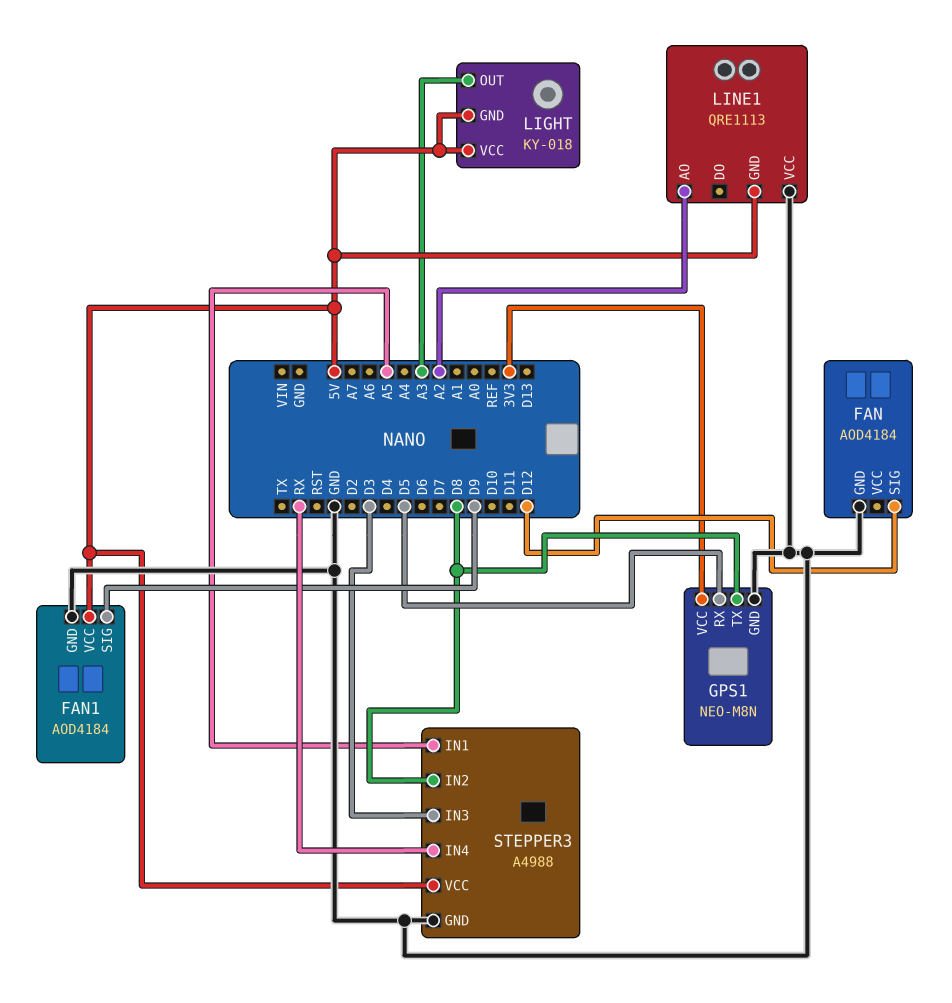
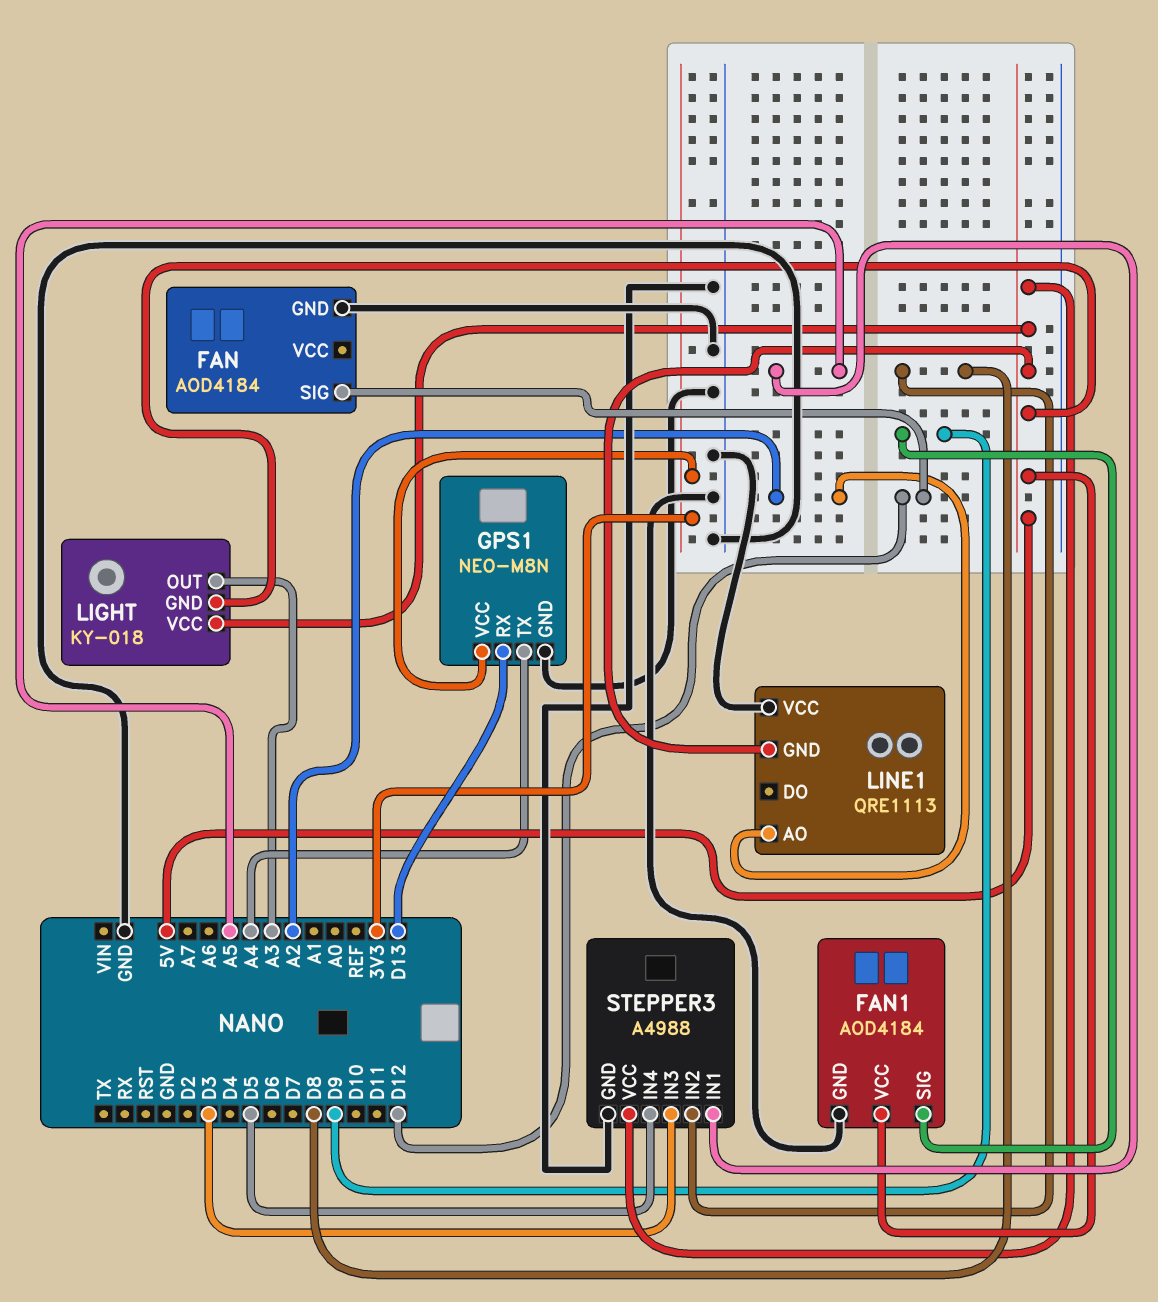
GPS1 pin RX: D5 -> D13
GPS1 pin TX: D8 -> A4
STEPPER3 pin IN4: RX -> D5

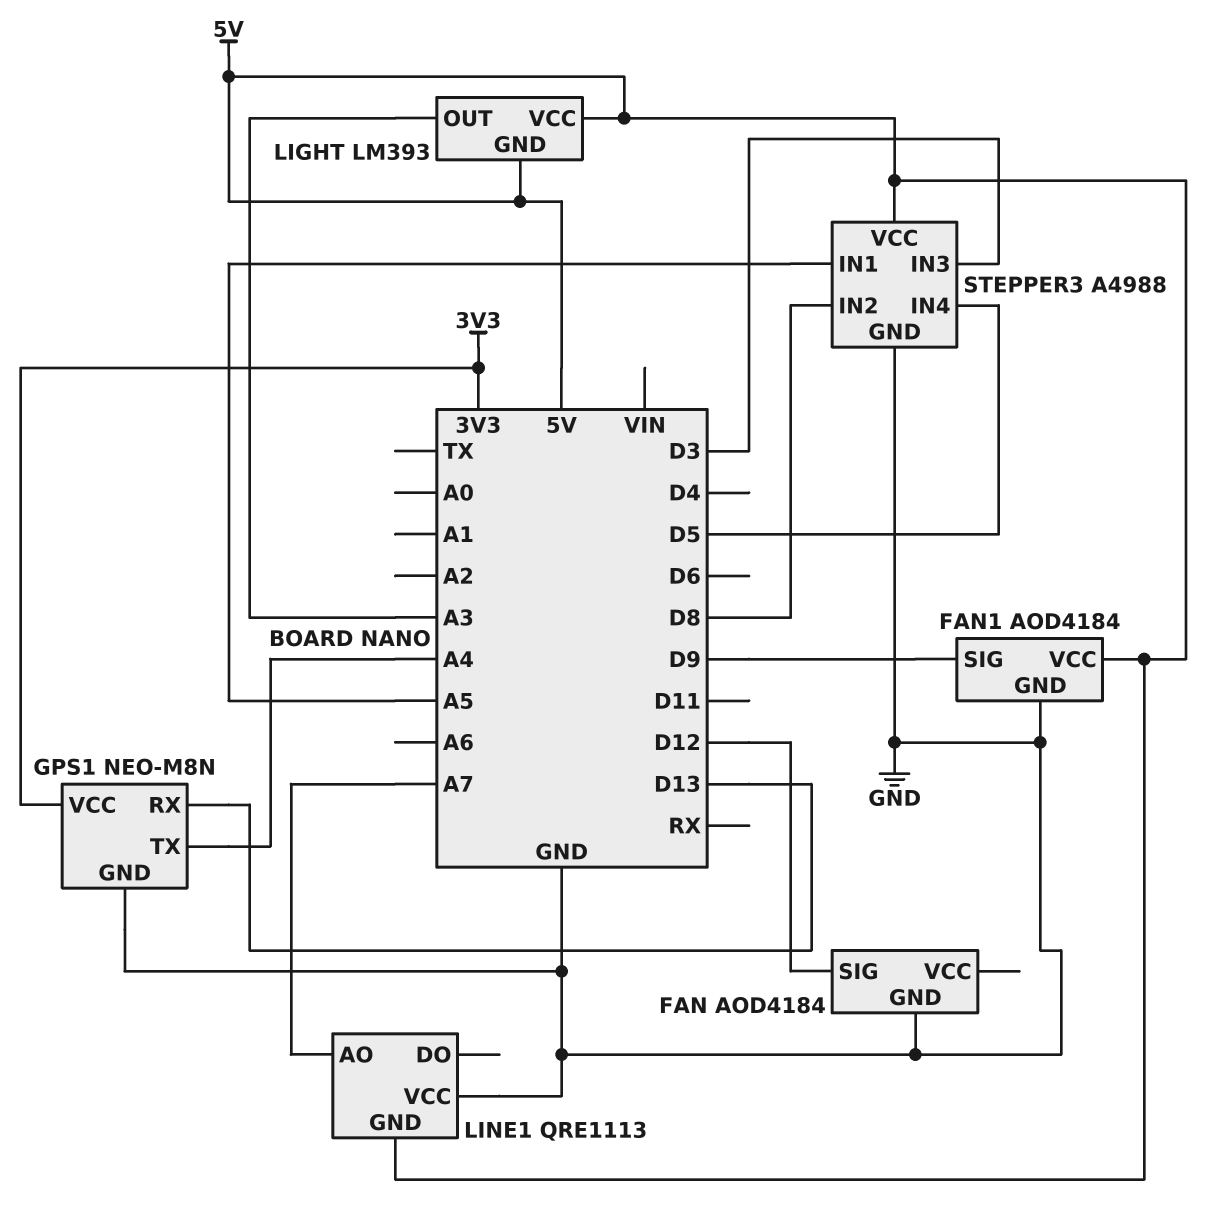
LIGHT: KY-018 -> LM393
LINE1 pin AO: A2 -> A7

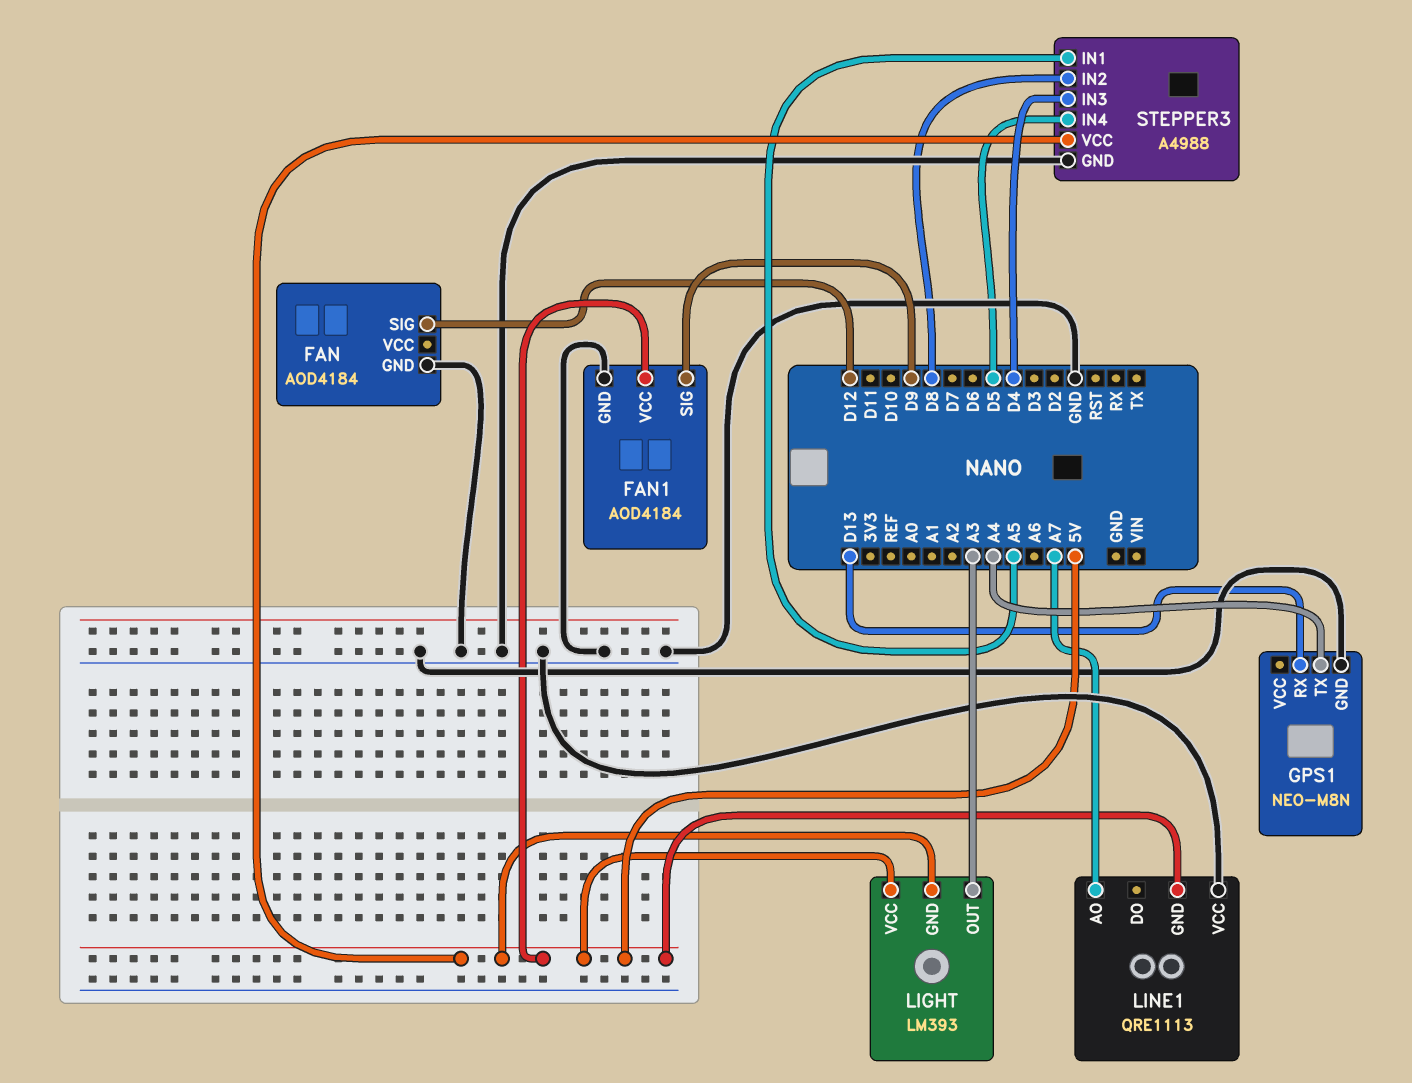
GPS1 pin VCC: 3V3 -> none
STEPPER3 pin IN3: D3 -> D4

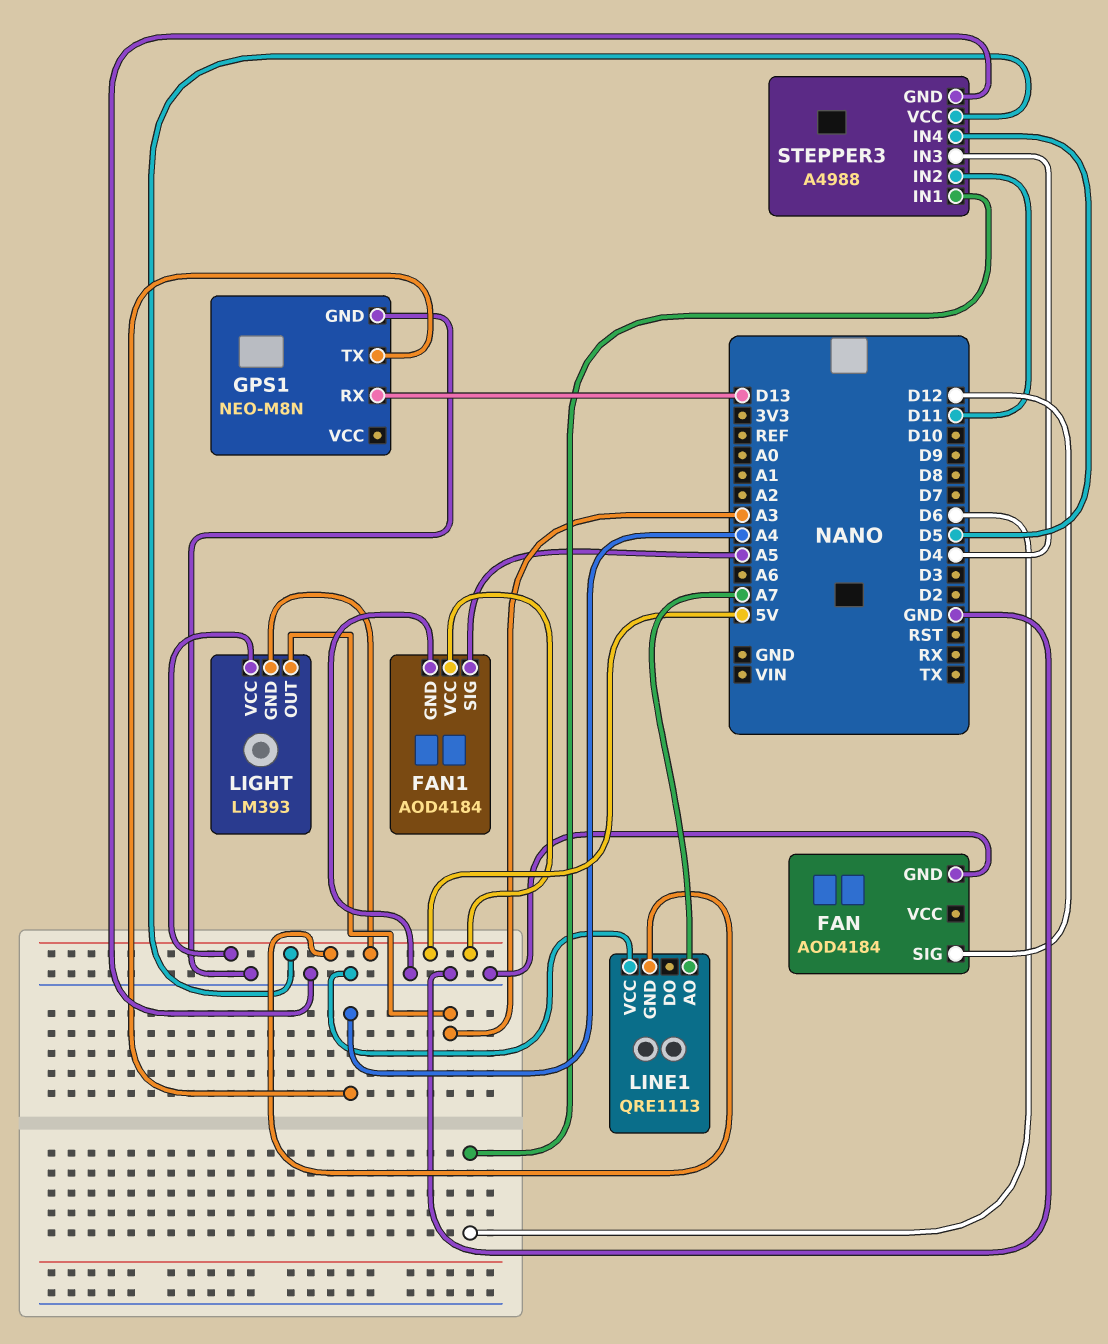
FAN1 pin SIG: D9 -> A5
STEPPER3 pin IN1: A5 -> D6
STEPPER3 pin IN2: D8 -> D11

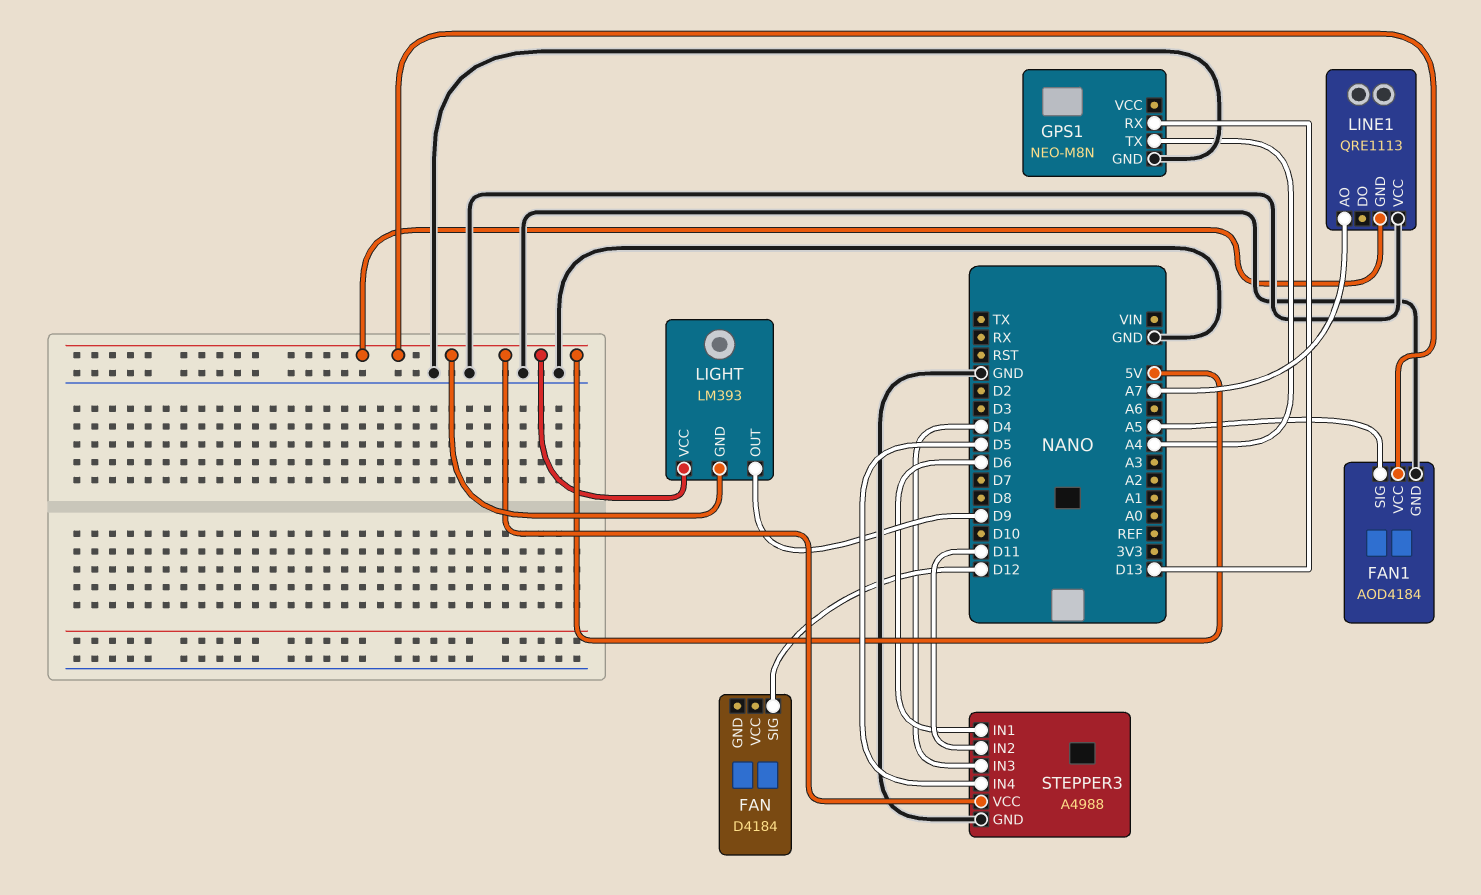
FAN: AOD4184 -> D4184
FAN pin GND: GND -> none
LIGHT pin OUT: A3 -> D9

